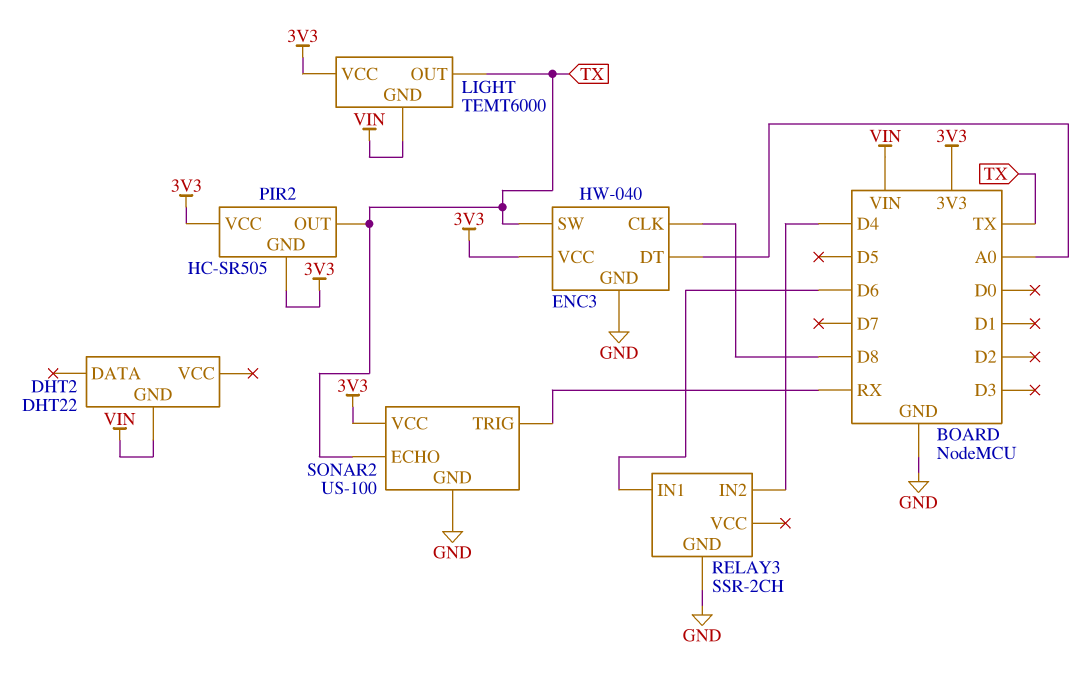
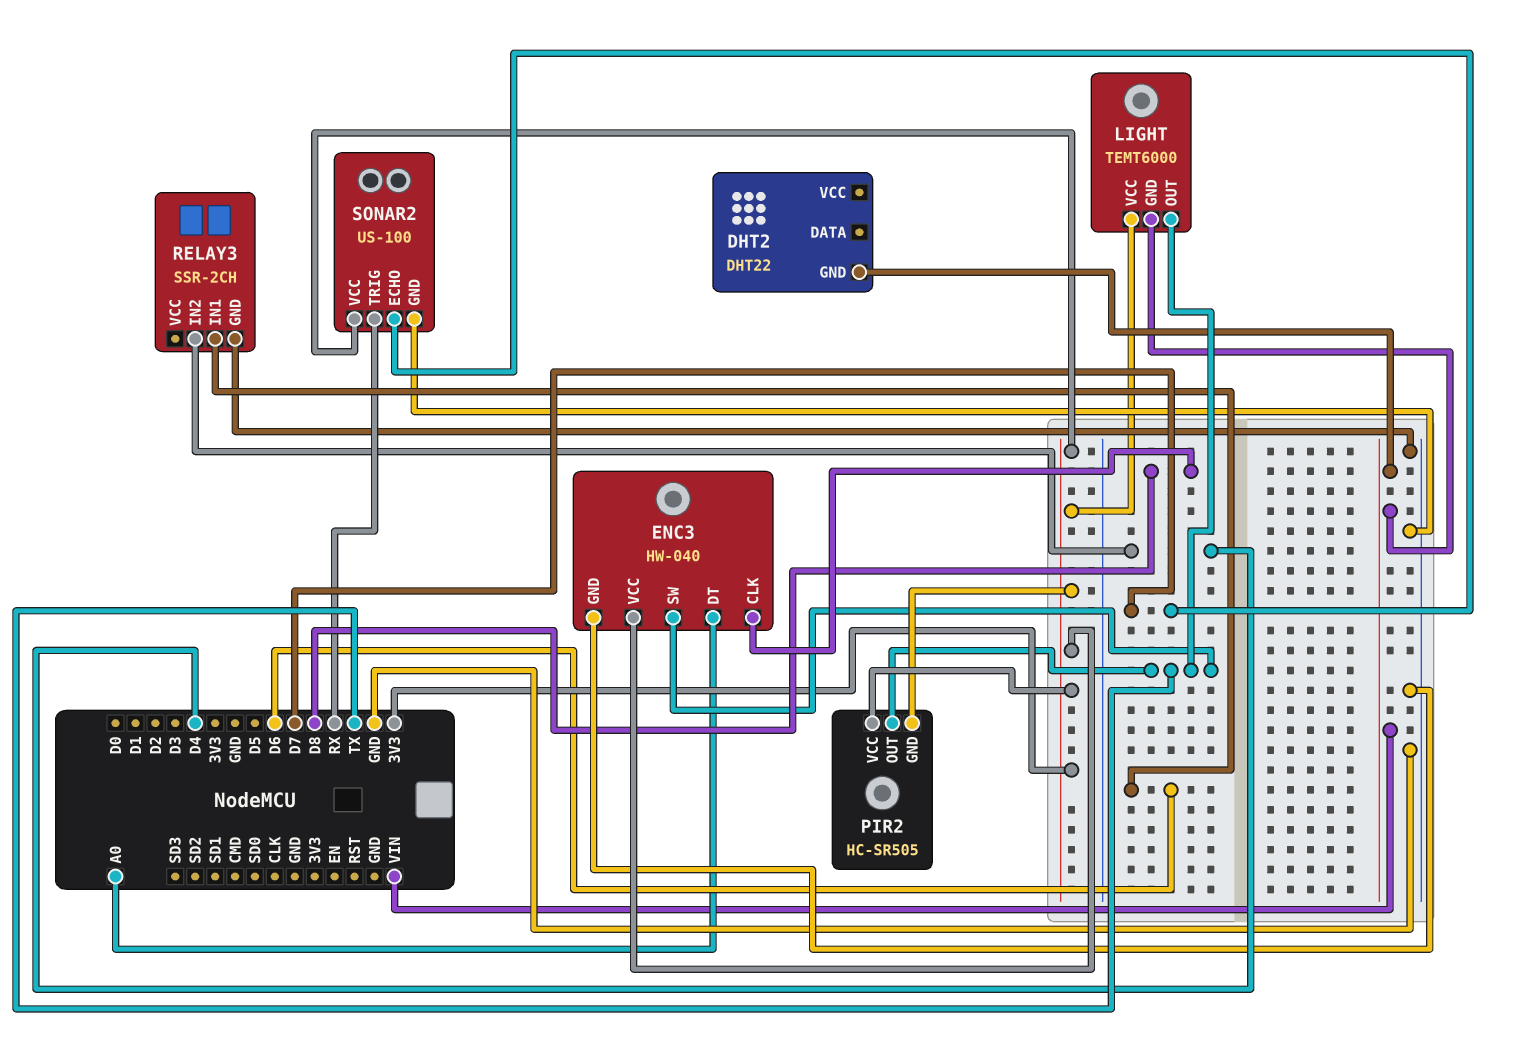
SONAR2 pin ECHO: TX -> D7

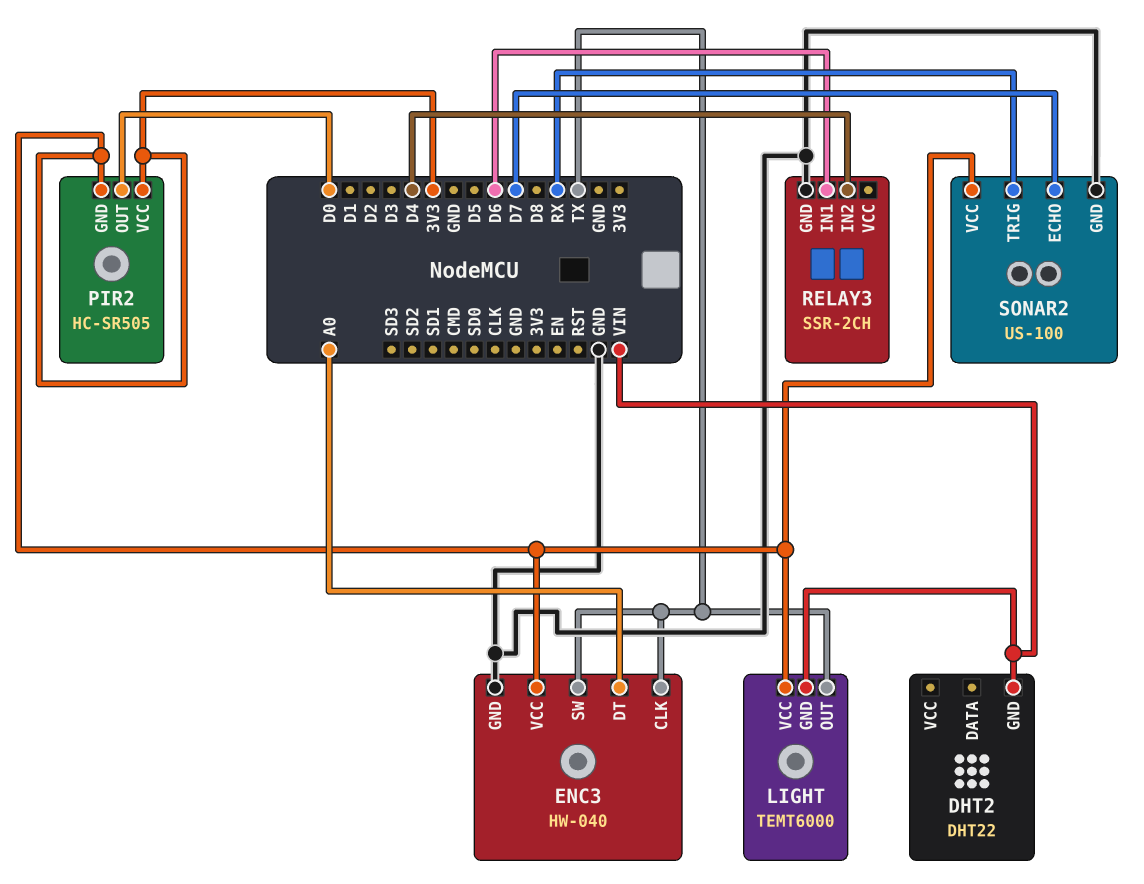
ENC3 pin CLK: D8 -> TX
PIR2 pin OUT: TX -> D0

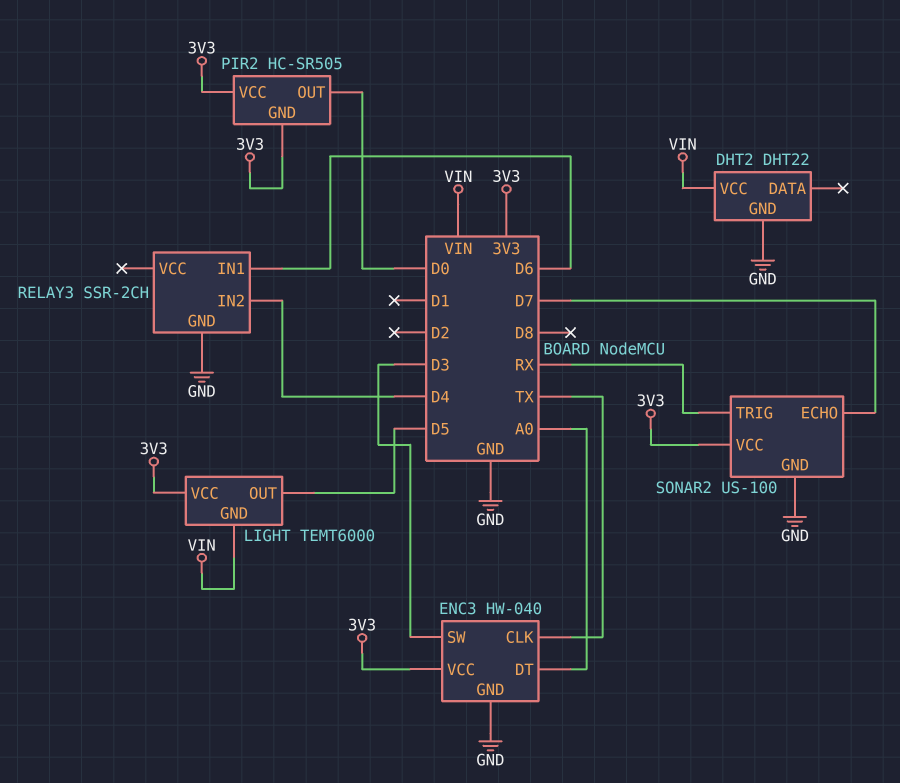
DHT2 pin GND: VIN -> GND
DHT2 pin VCC: none -> VIN
ENC3 pin SW: TX -> D3
LIGHT pin OUT: TX -> D5

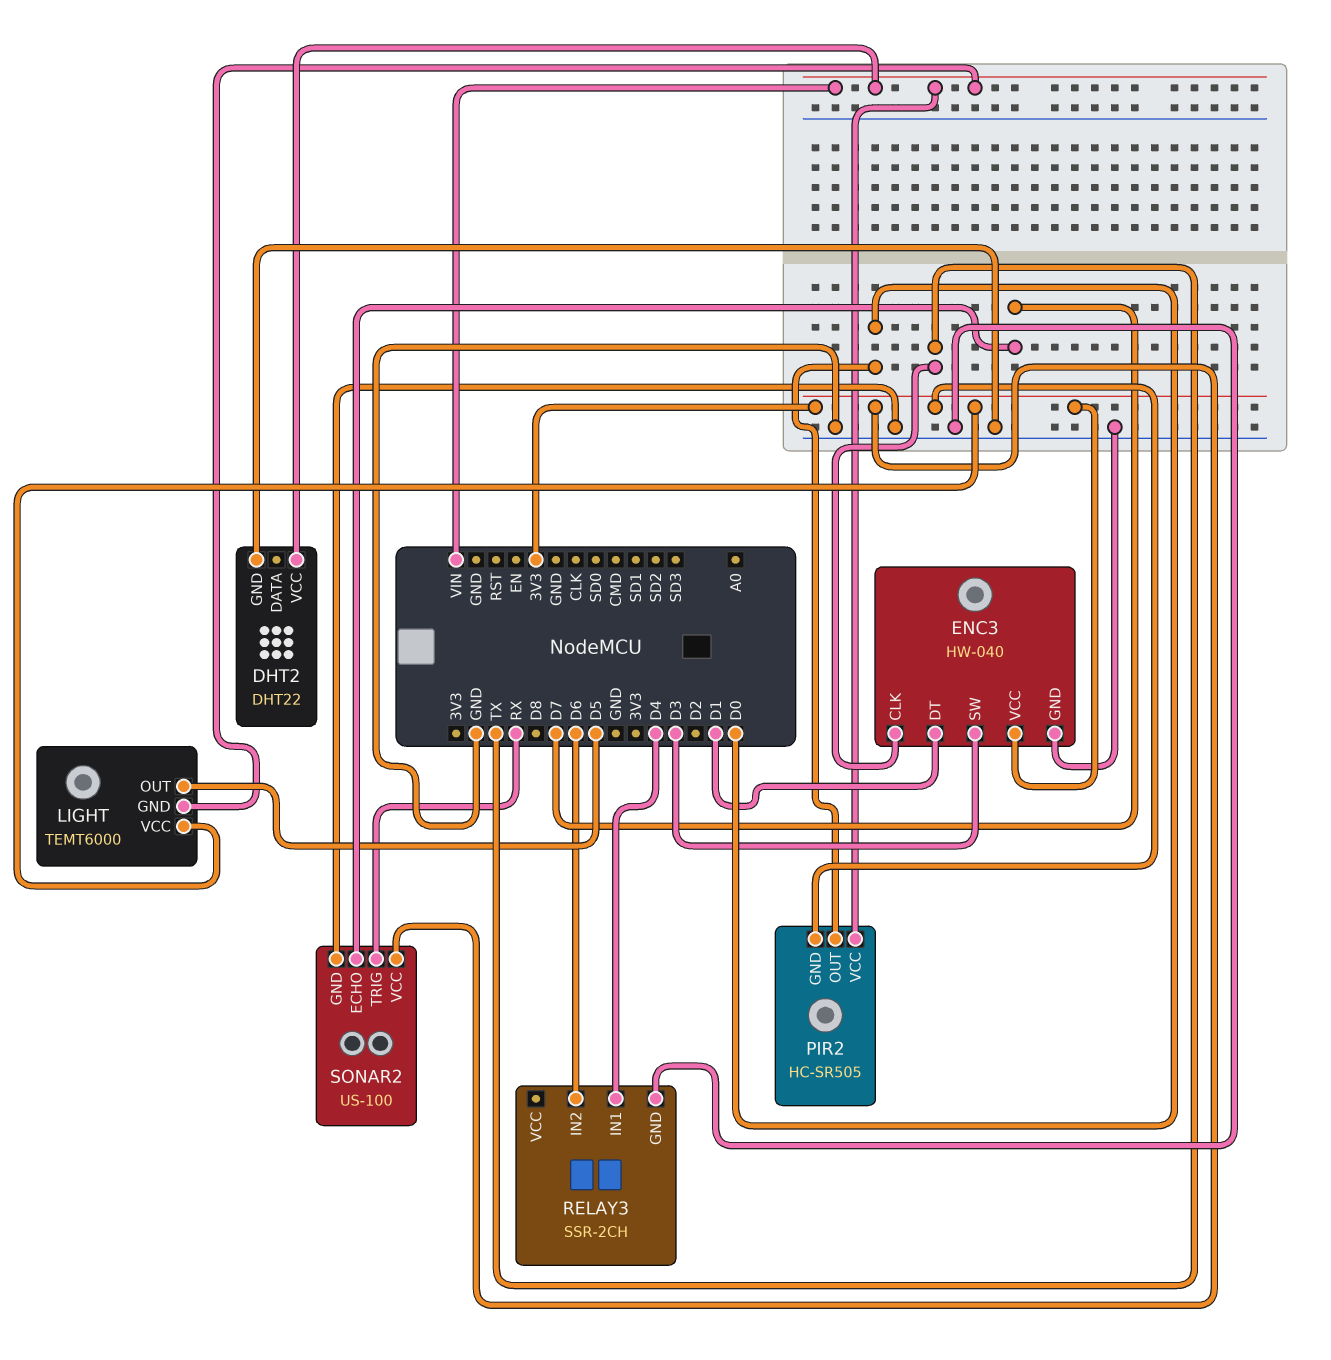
ENC3 pin DT: A0 -> D1
PIR2 pin VCC: 3V3 -> VIN
RELAY3 pin IN1: D6 -> D4
RELAY3 pin IN2: D4 -> D6

